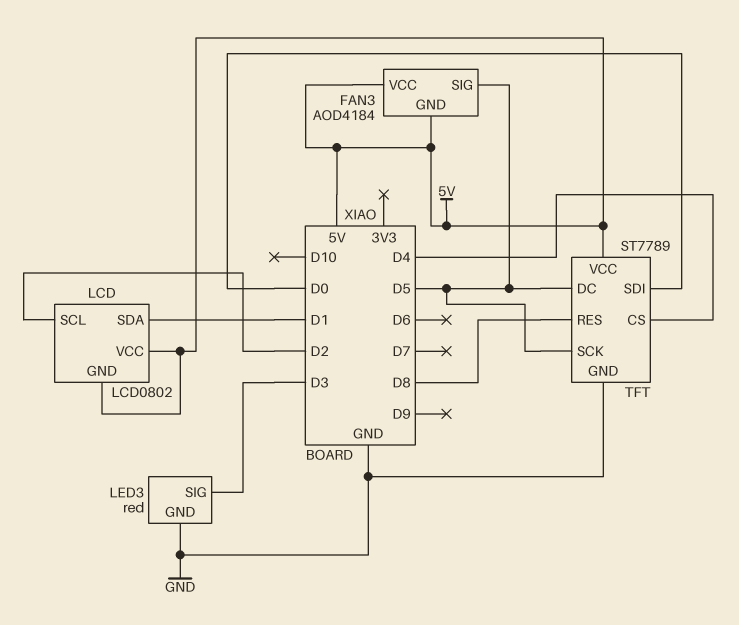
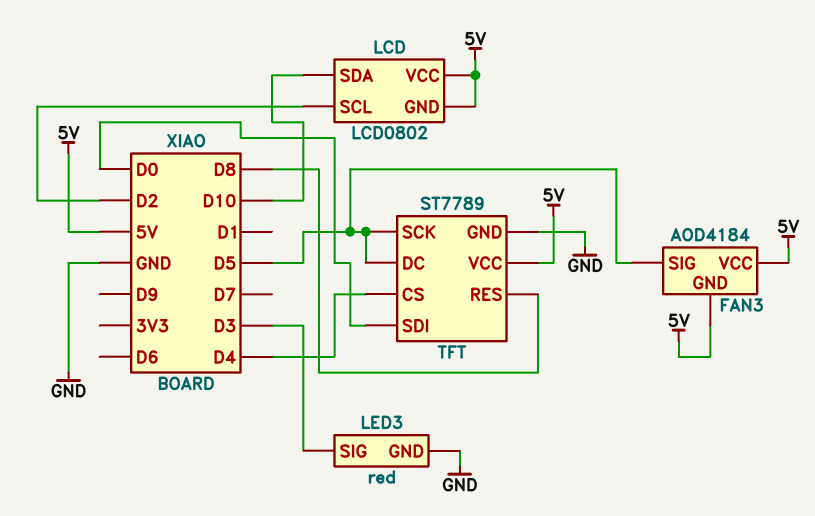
LCD pin SDA: D1 -> D10

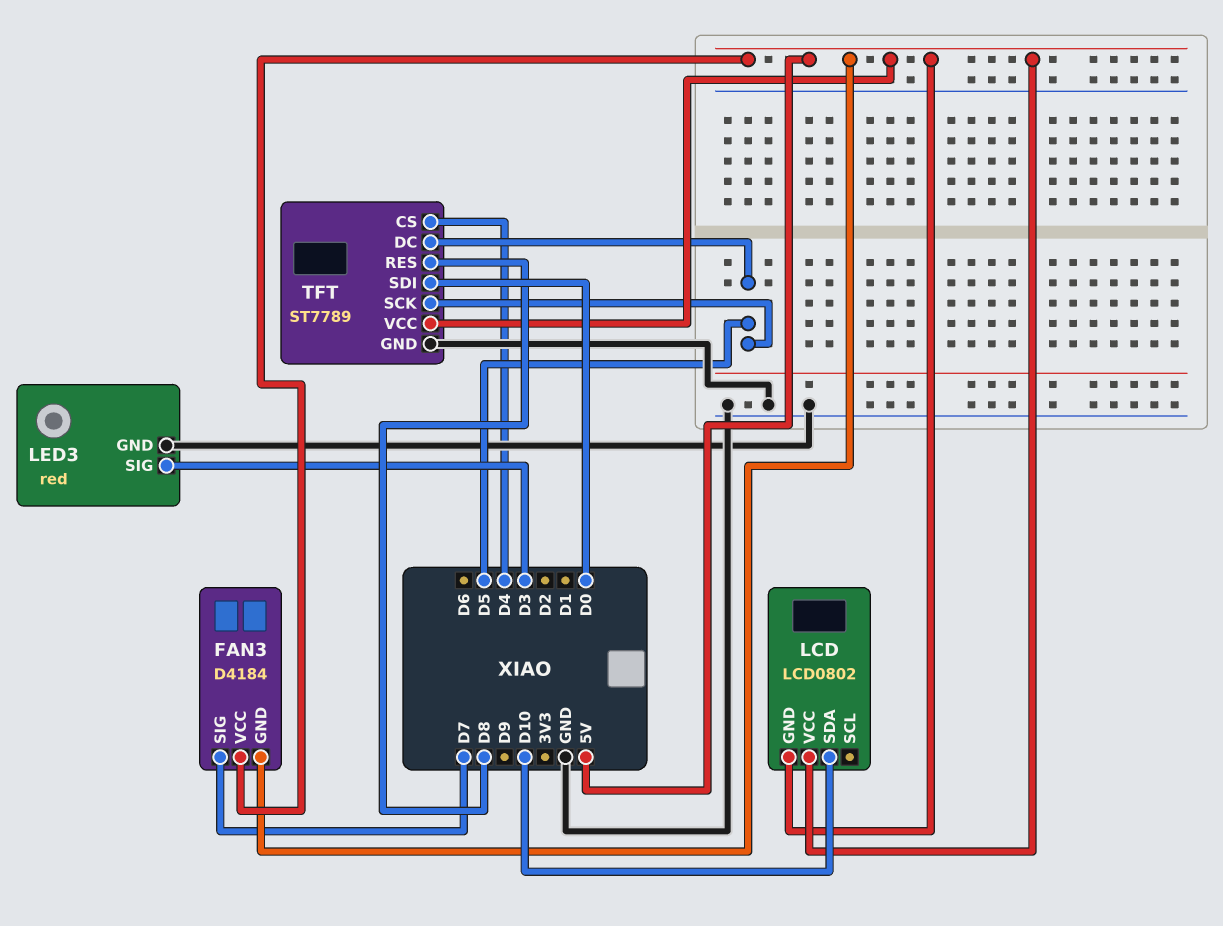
FAN3: AOD4184 -> D4184
FAN3 pin SIG: D5 -> D7
LCD pin SCL: D2 -> none

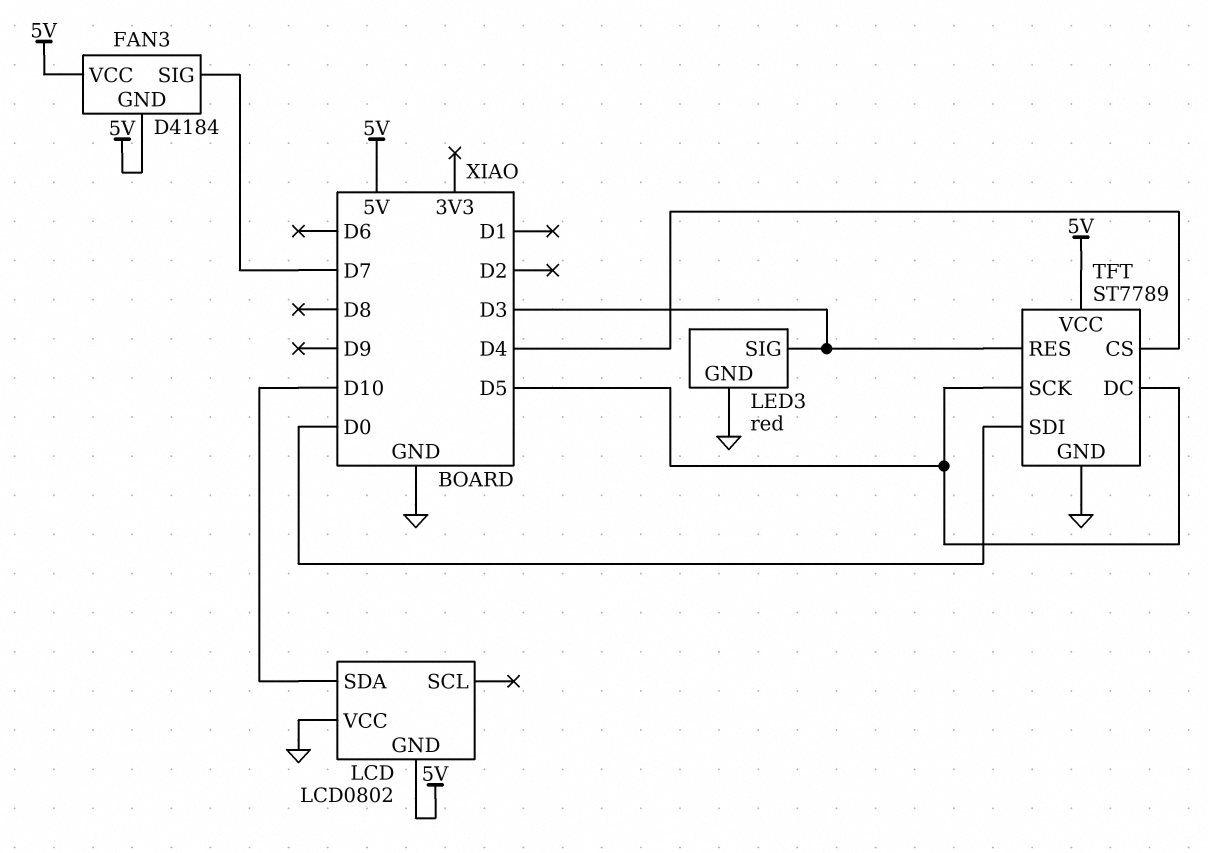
LCD pin VCC: 5V -> GND
TFT pin RES: D8 -> D3

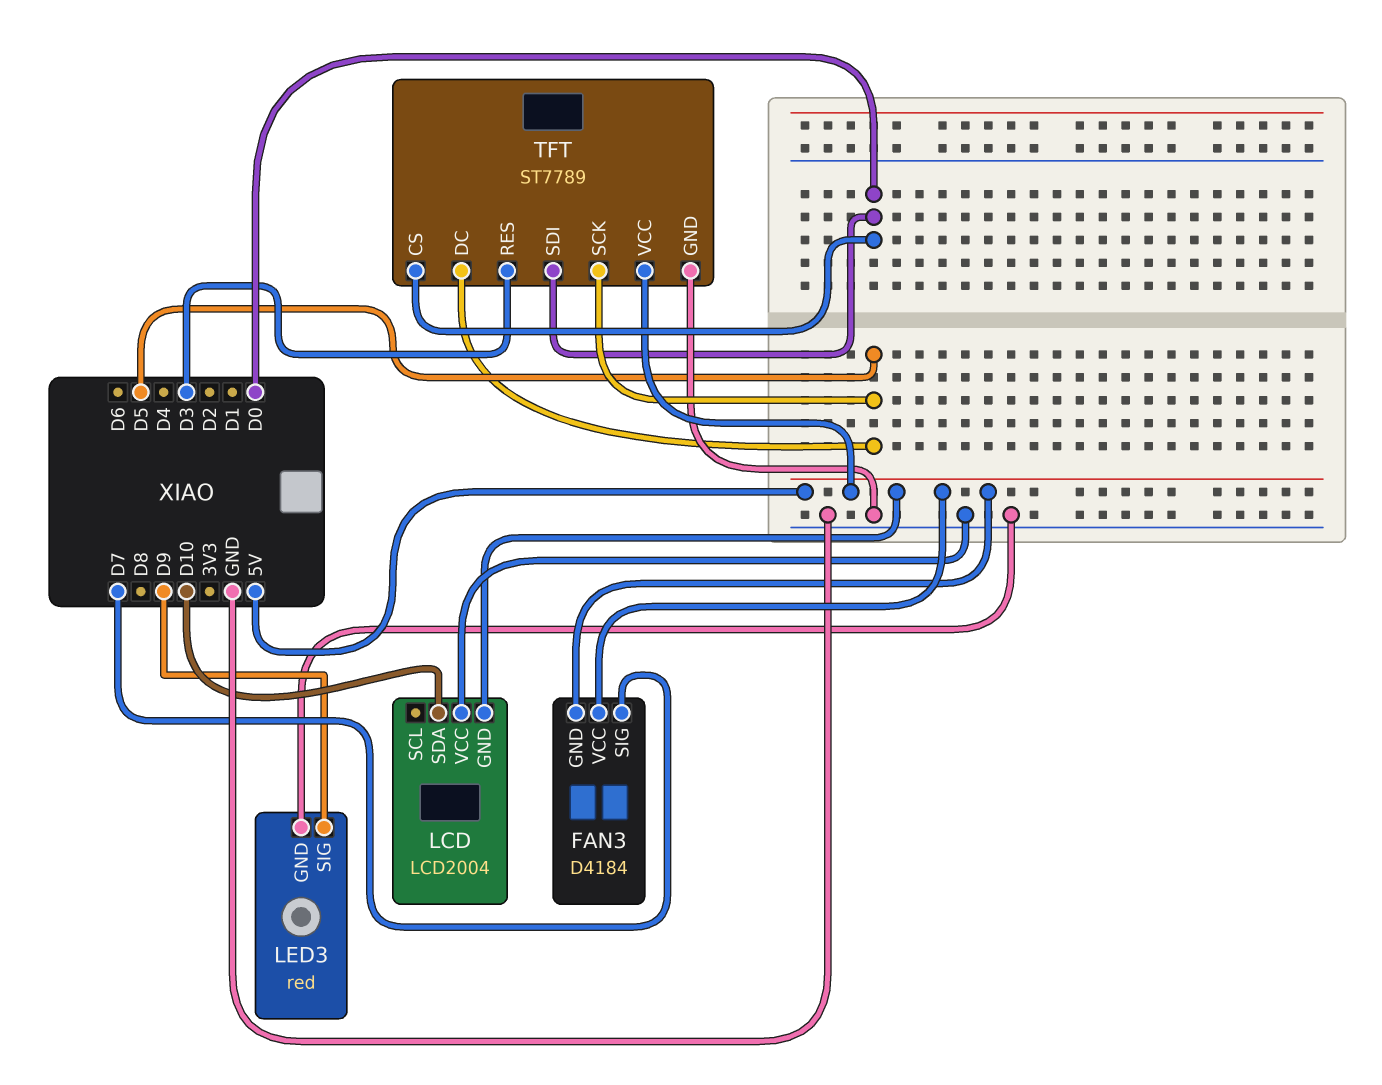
LCD: LCD0802 -> LCD2004
LED3 pin SIG: D3 -> D9
TFT pin CS: D4 -> D0

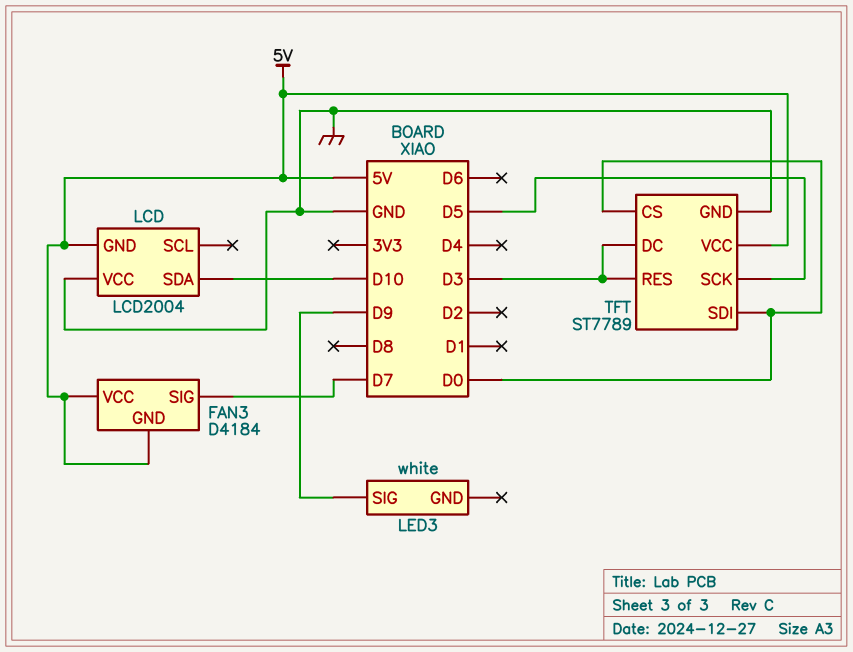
LED3: red -> white
LED3 pin GND: GND -> none
TFT pin DC: D5 -> D3

